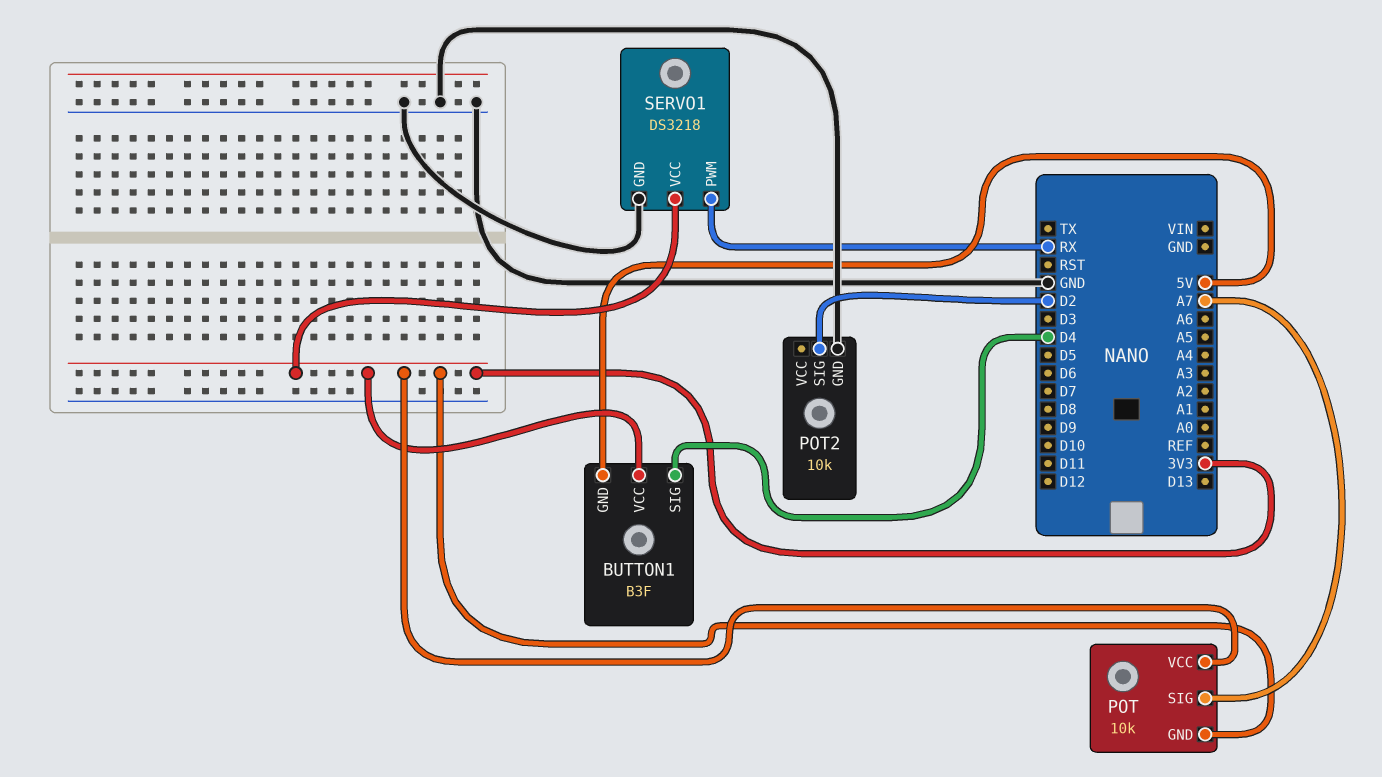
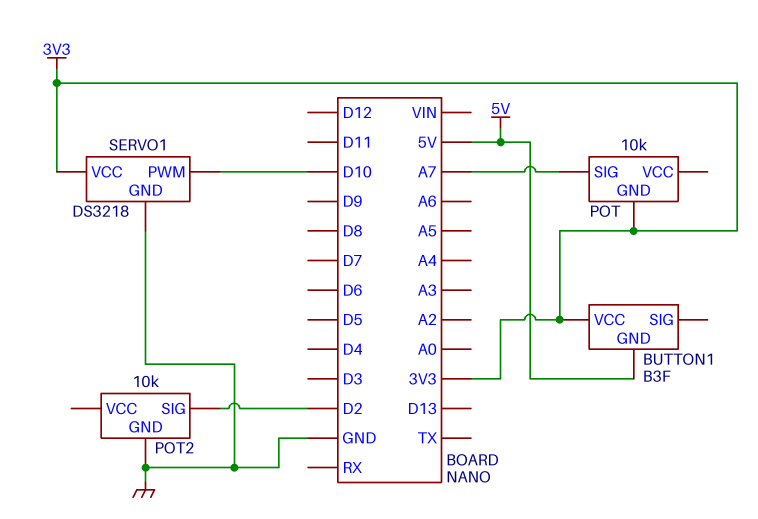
BUTTON1 pin SIG: D4 -> none
POT pin VCC: 3V3 -> none
SERVO1 pin PWM: RX -> D10

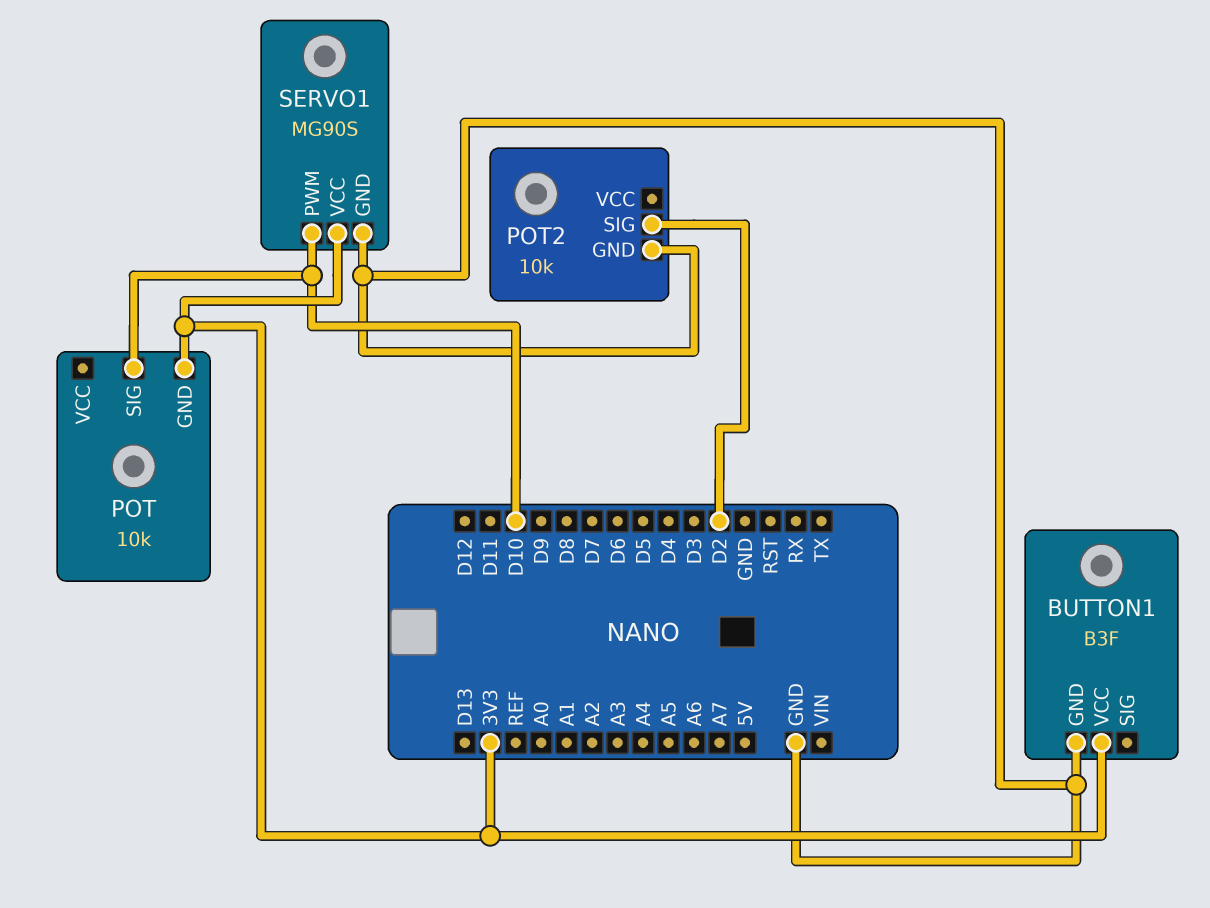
BUTTON1 pin GND: 5V -> GND
POT pin SIG: A7 -> D10
SERVO1: DS3218 -> MG90S

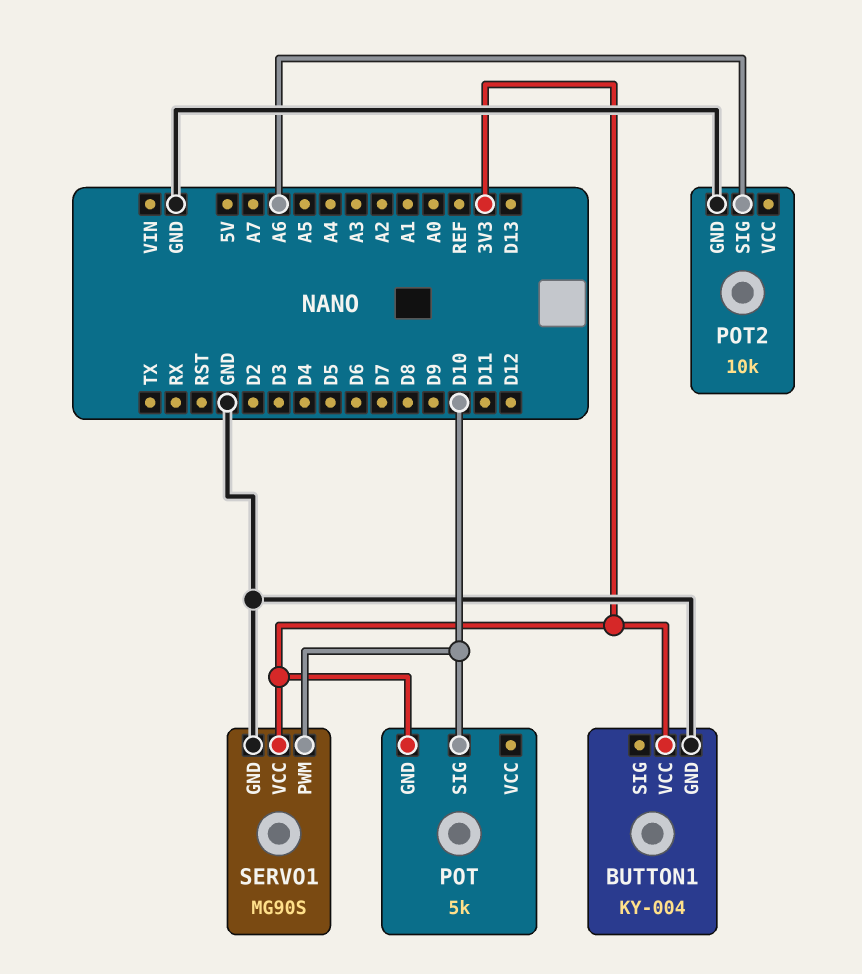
BUTTON1: B3F -> KY-004
POT: 10k -> 5k
POT2 pin SIG: D2 -> A6

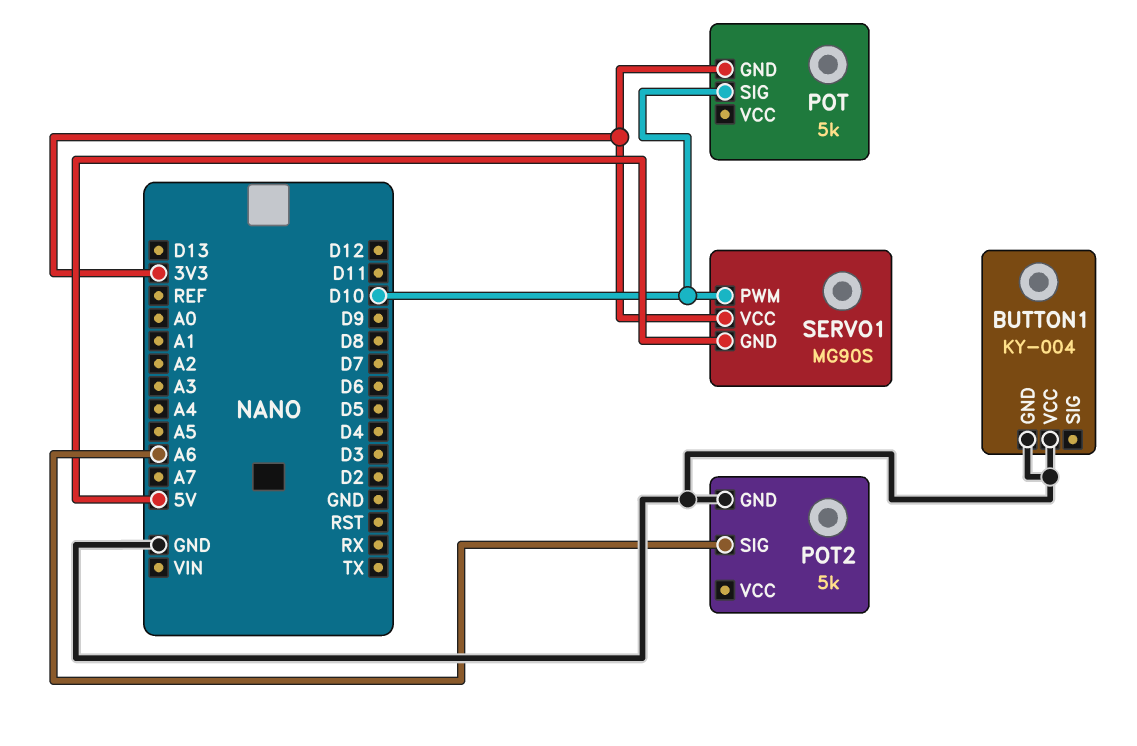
BUTTON1 pin VCC: 3V3 -> GND
POT2: 10k -> 5k
SERVO1 pin GND: GND -> 5V

